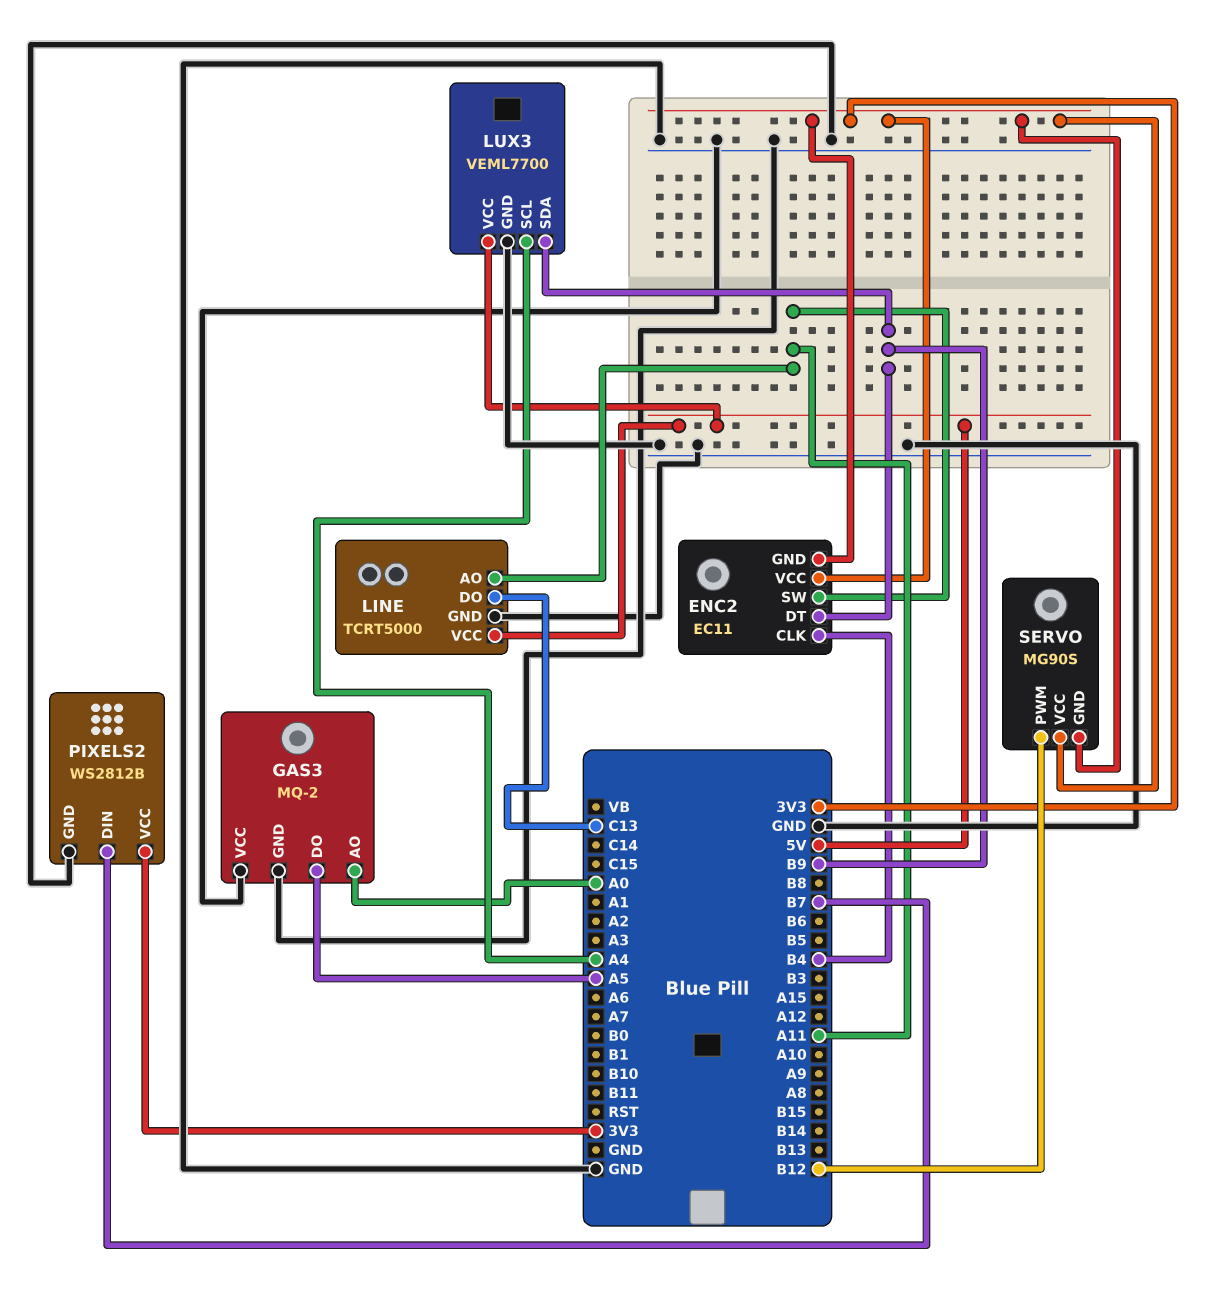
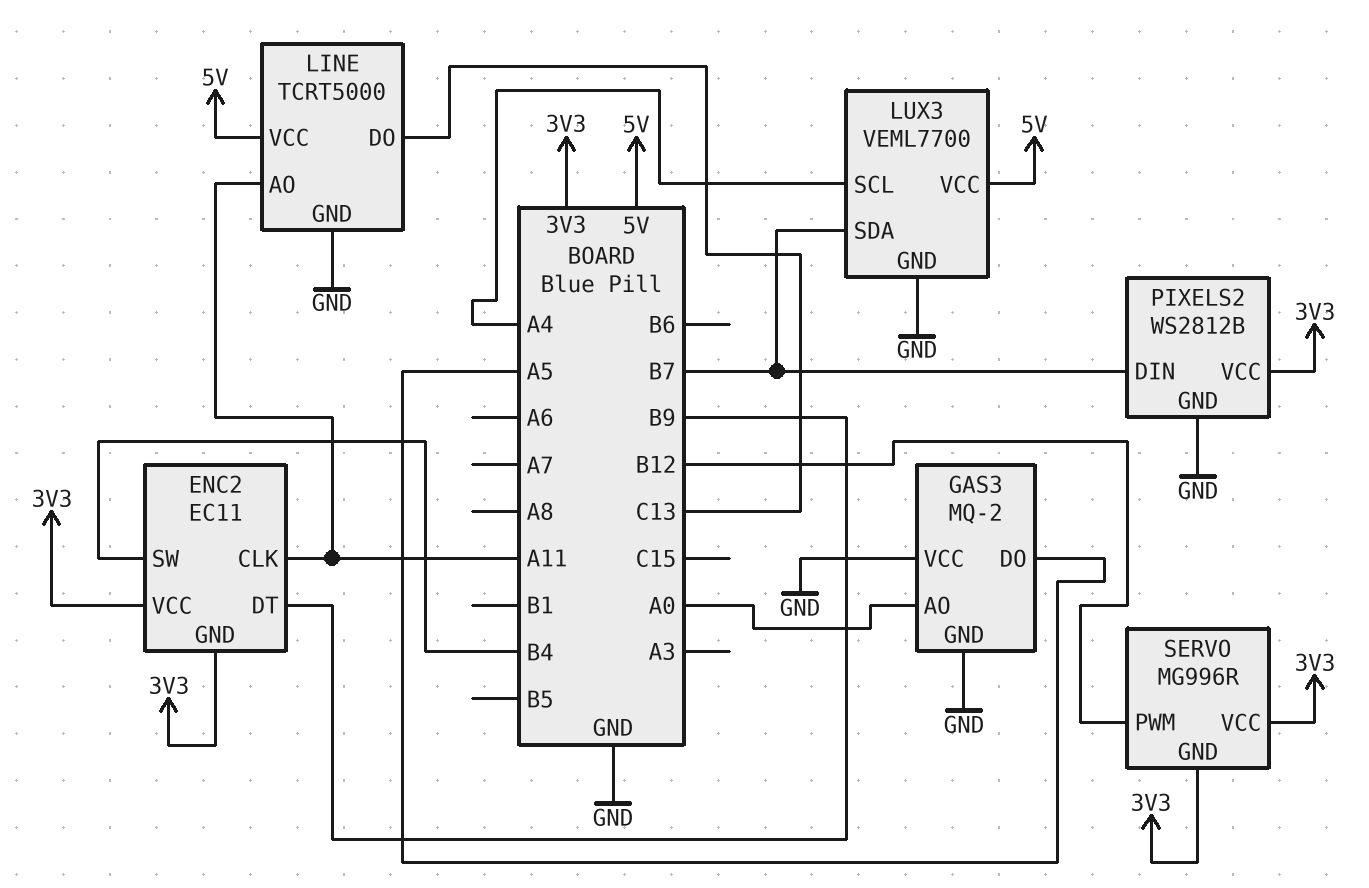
ENC2 pin CLK: B4 -> A11
ENC2 pin SW: A11 -> B4
LUX3 pin SDA: B9 -> B7
SERVO: MG90S -> MG996R

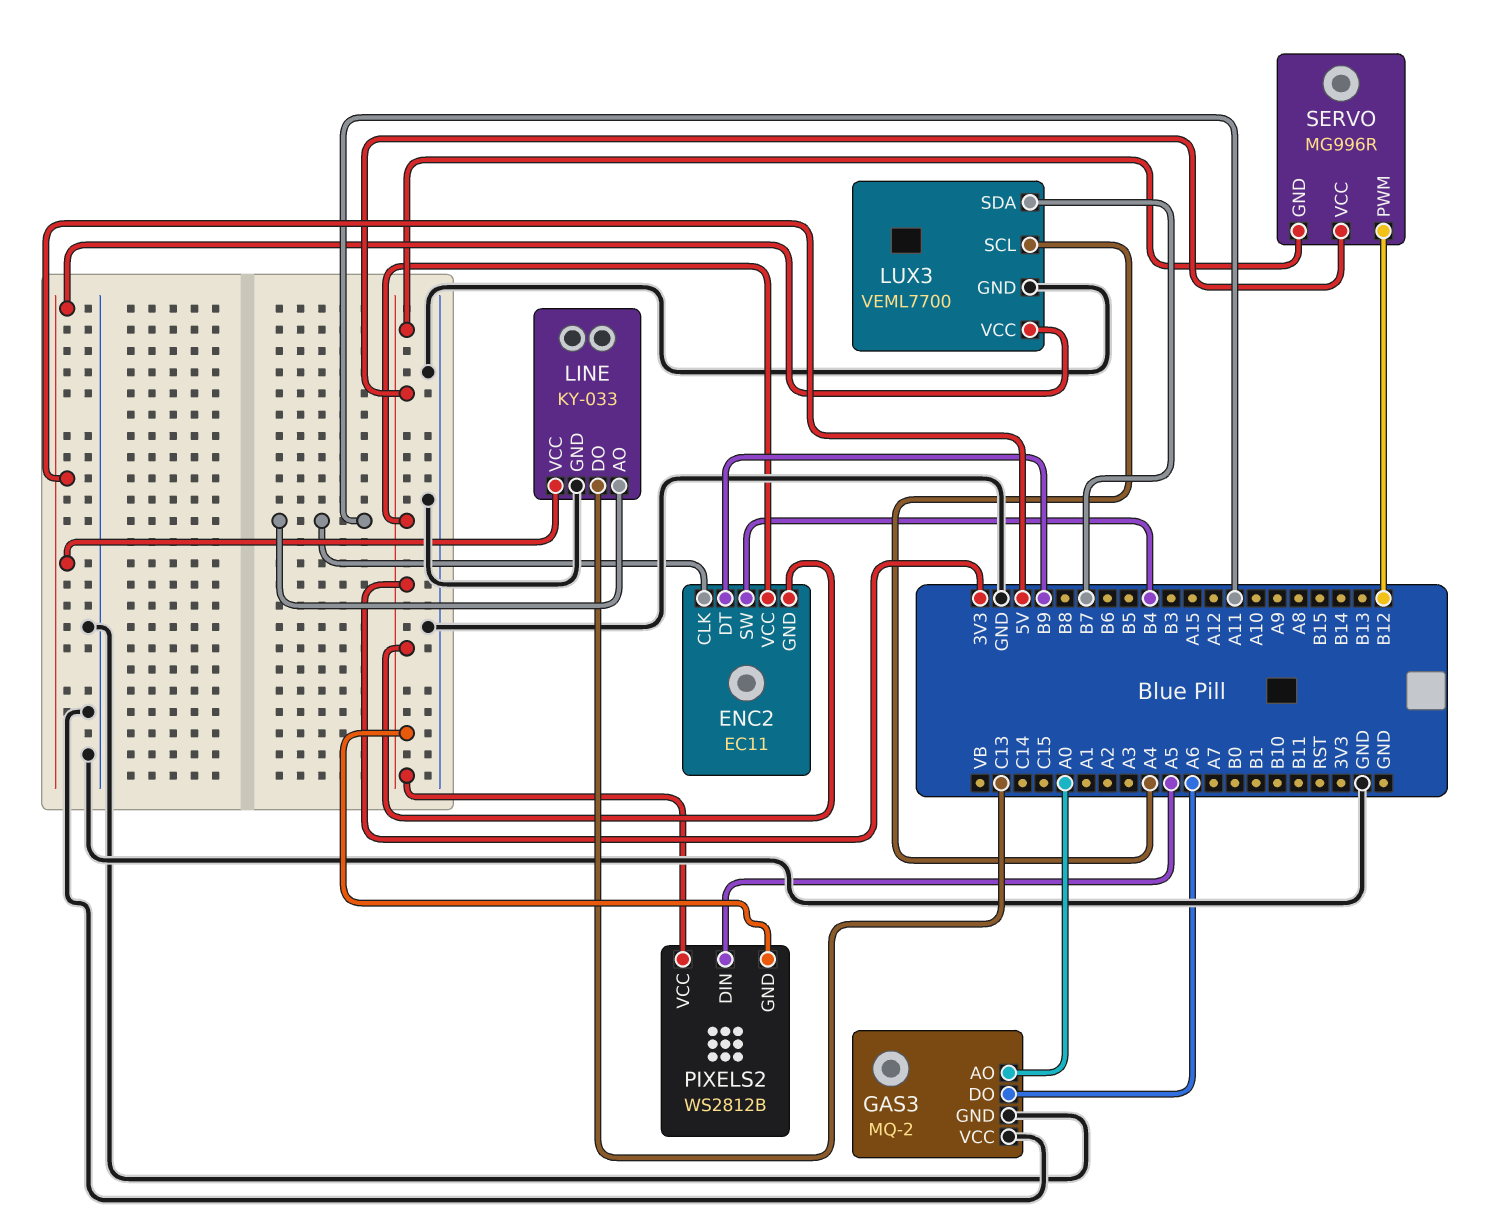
GAS3 pin DO: A5 -> A6
LINE: TCRT5000 -> KY-033
PIXELS2 pin DIN: B7 -> A5
PIXELS2 pin GND: GND -> 3V3

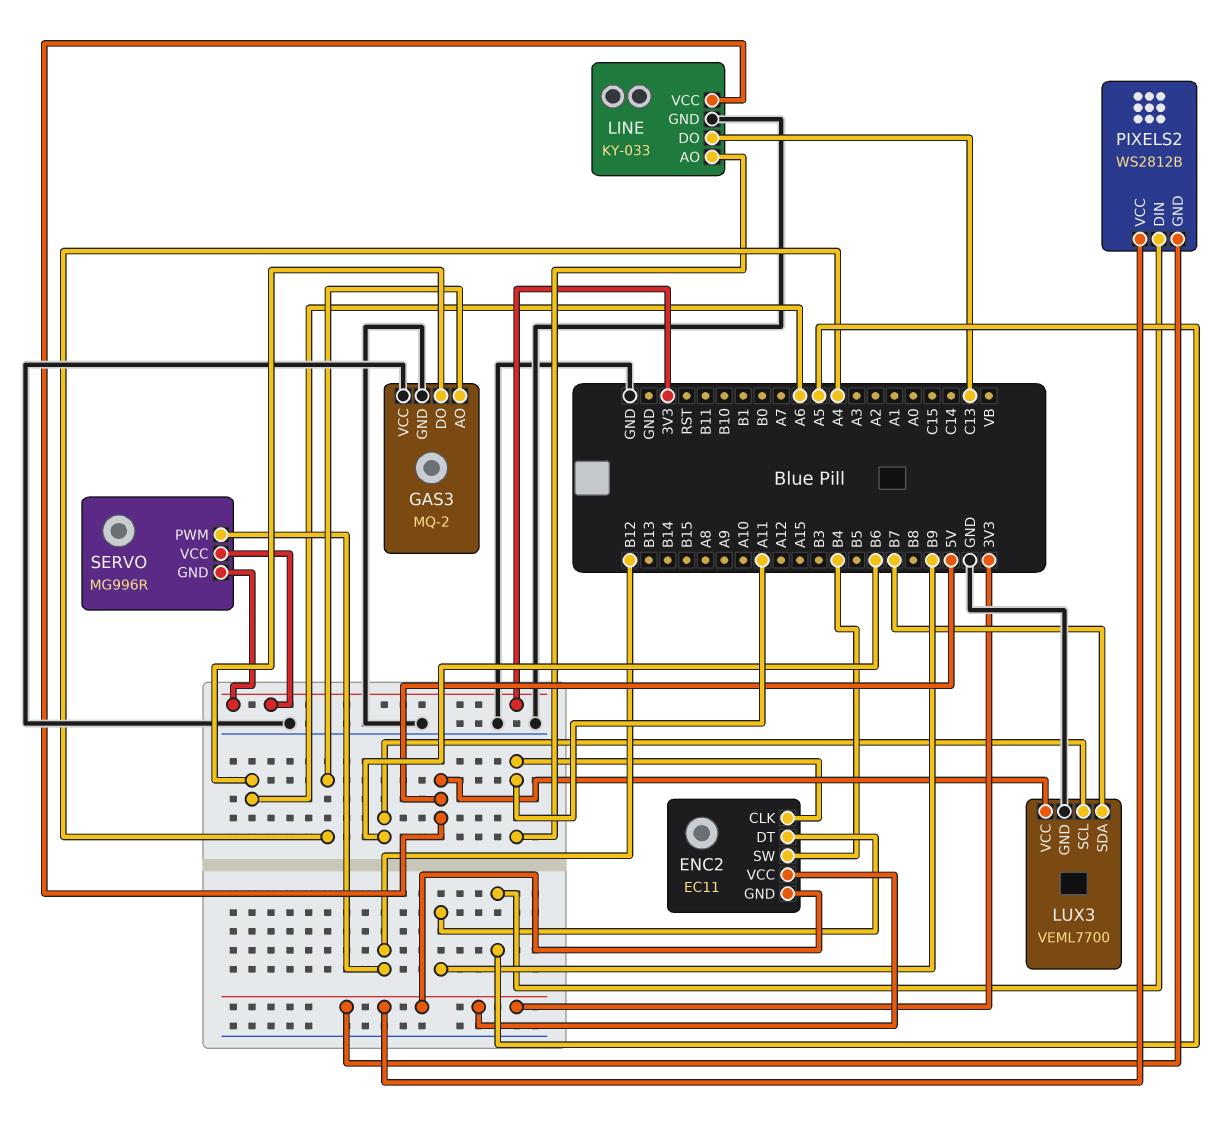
GAS3 pin AO: A0 -> A4
LUX3 pin SCL: A4 -> B6

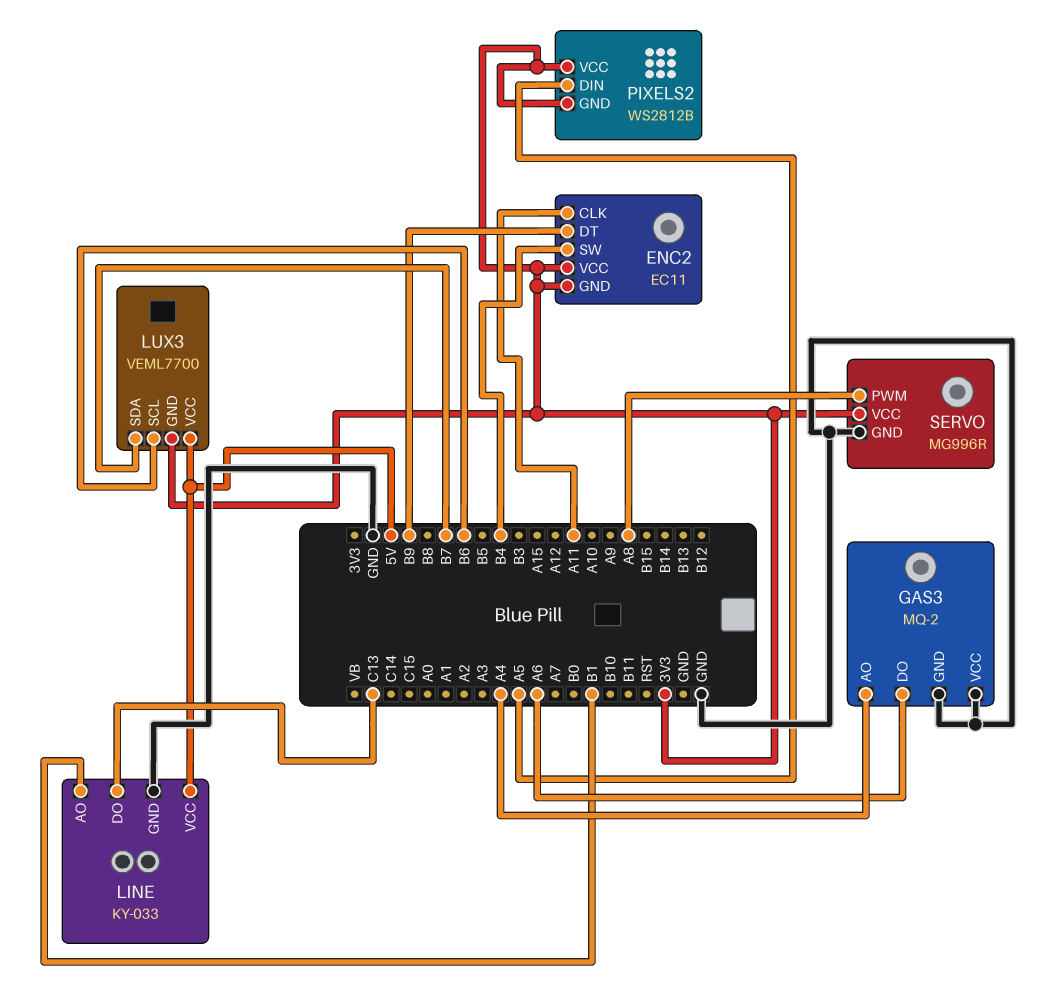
LINE pin AO: A11 -> B1
LUX3 pin GND: GND -> 3V3
SERVO pin GND: 3V3 -> GND
SERVO pin PWM: B12 -> A8

